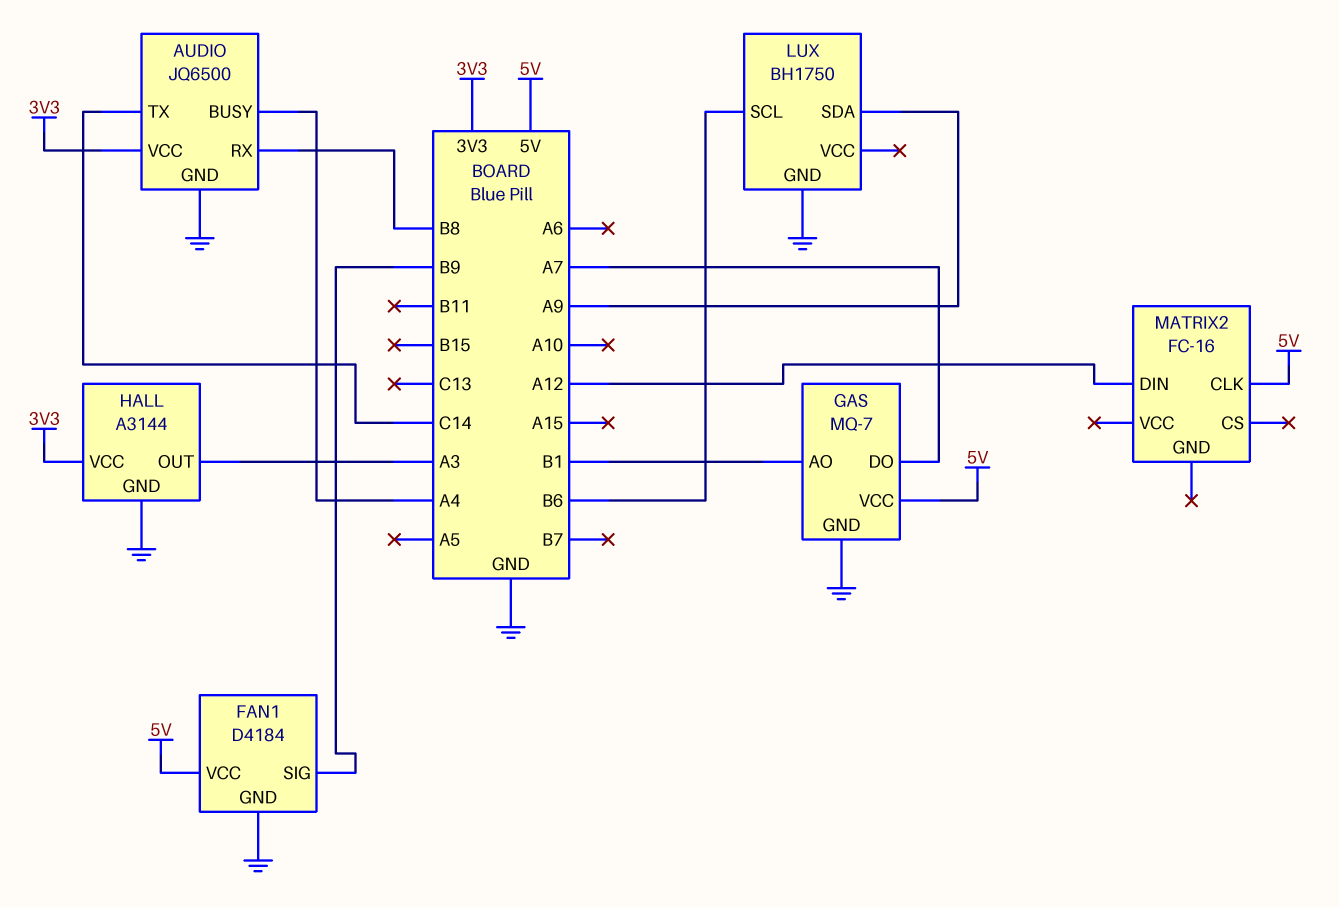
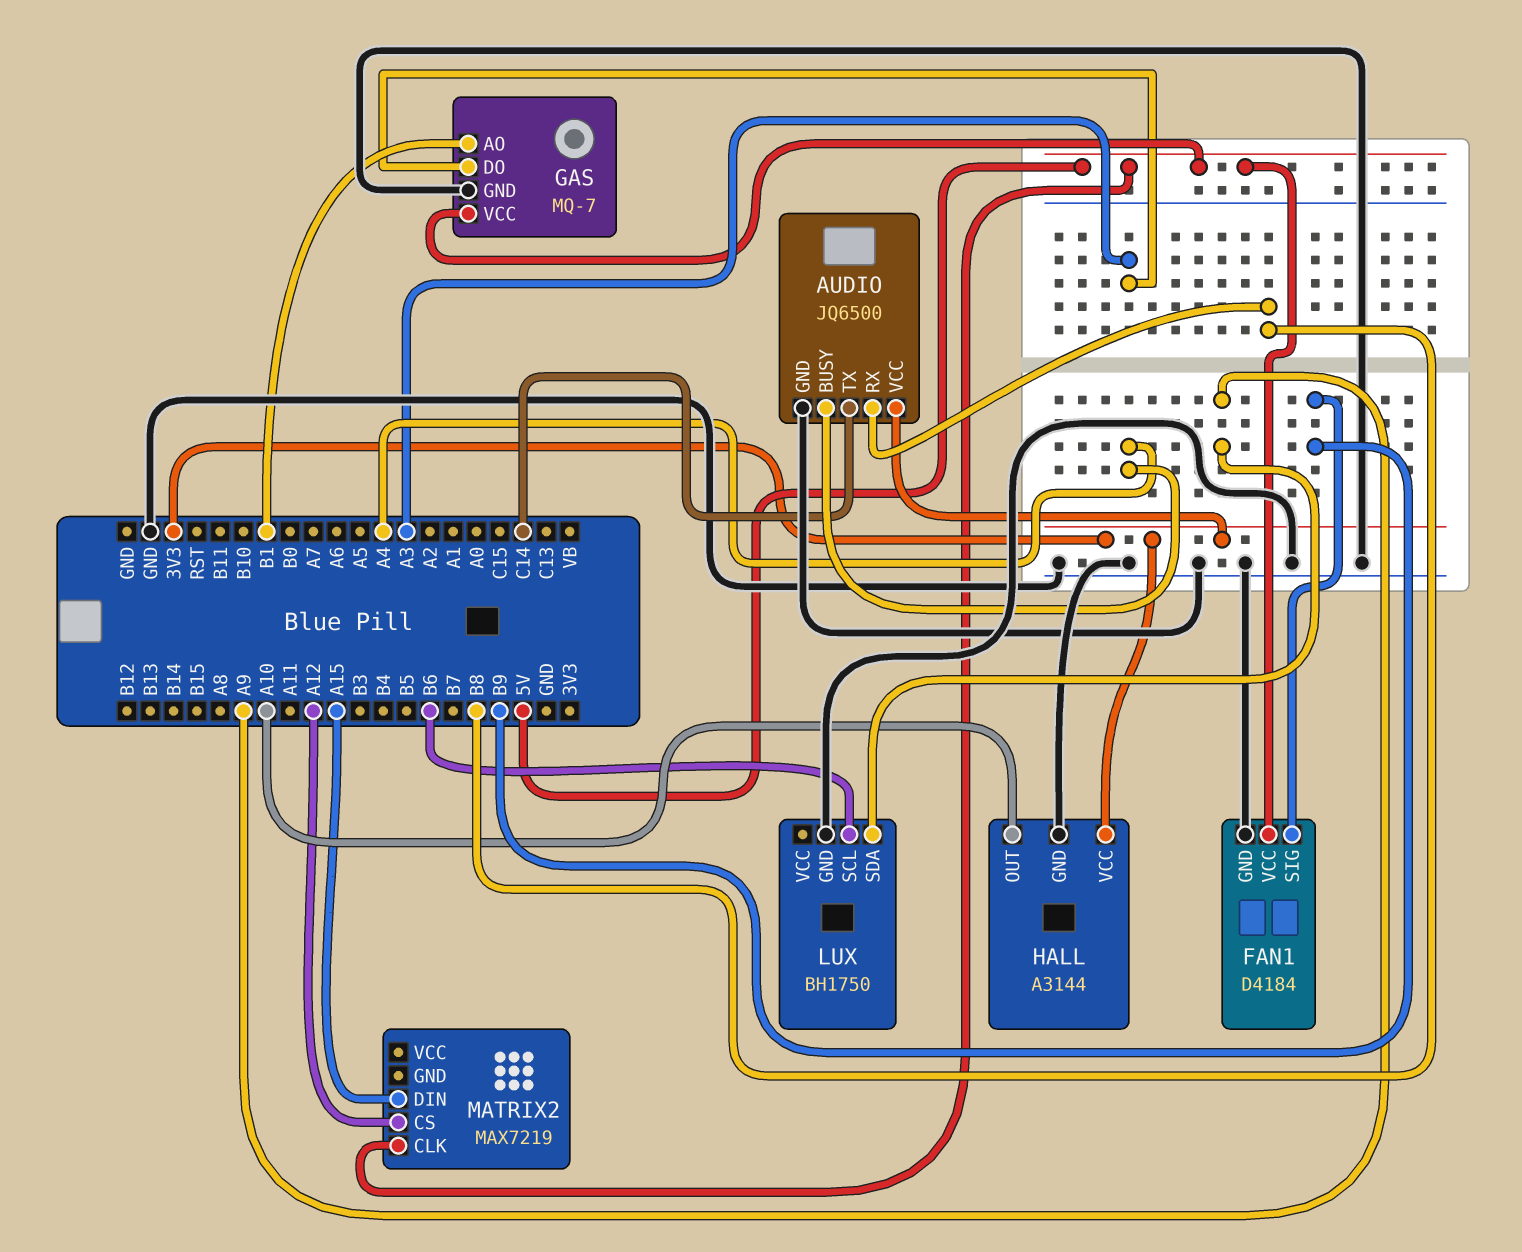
GAS pin DO: A7 -> A3
HALL pin OUT: A3 -> A10
MATRIX2: FC-16 -> MAX7219
MATRIX2 pin CS: none -> A12
MATRIX2 pin DIN: A12 -> A15

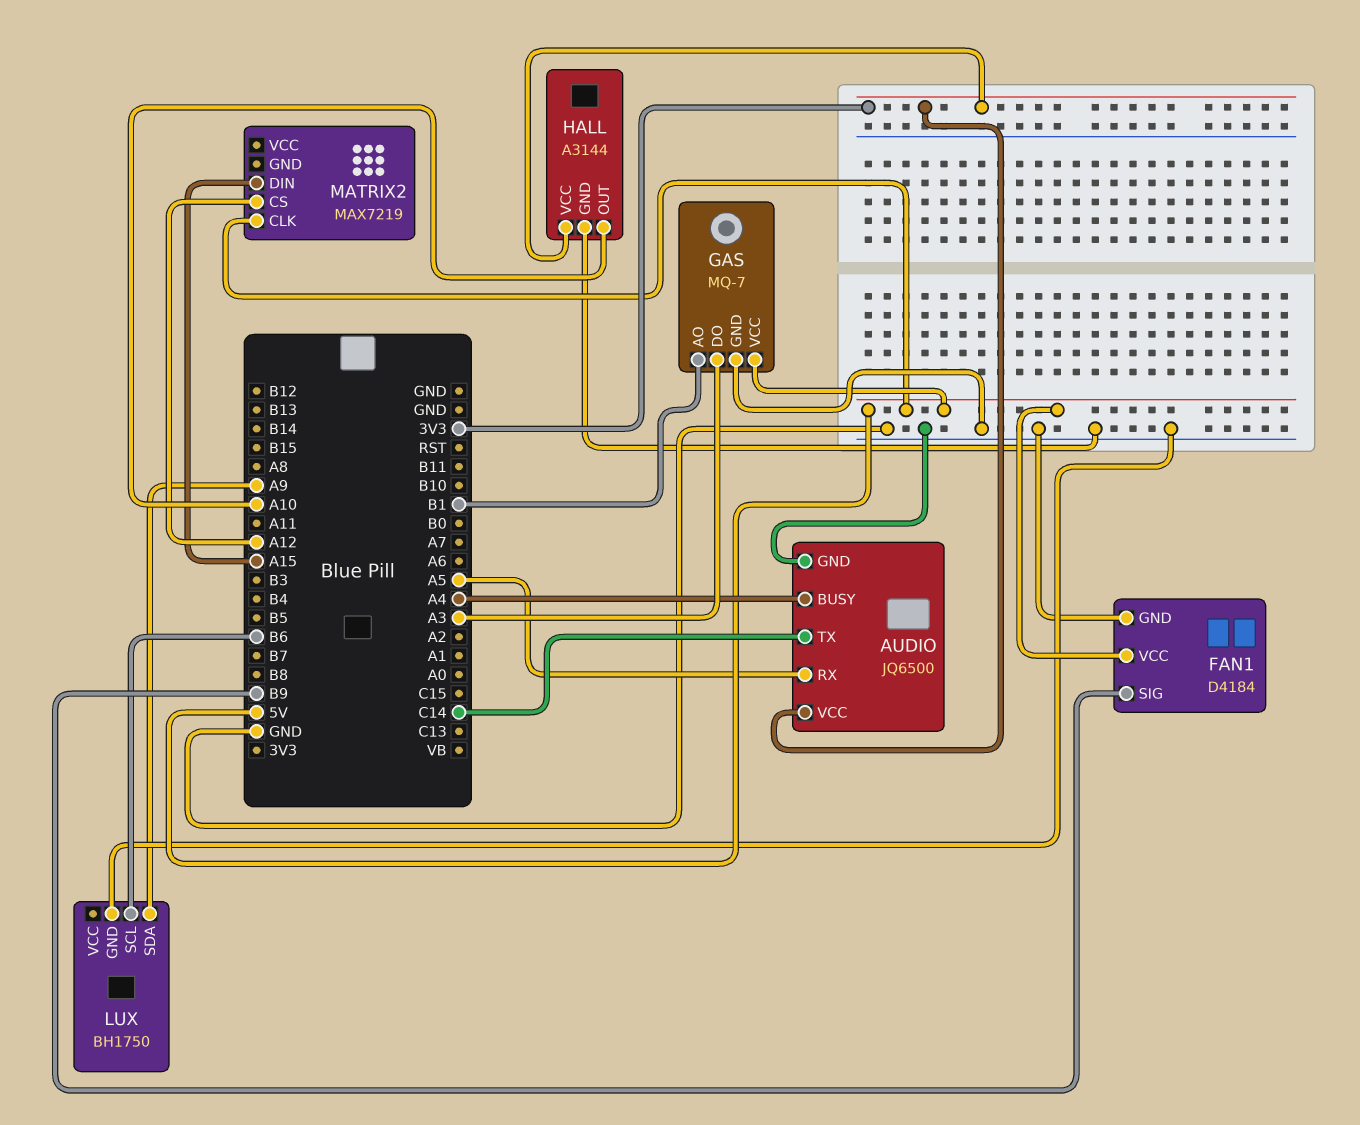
AUDIO pin RX: B8 -> A5

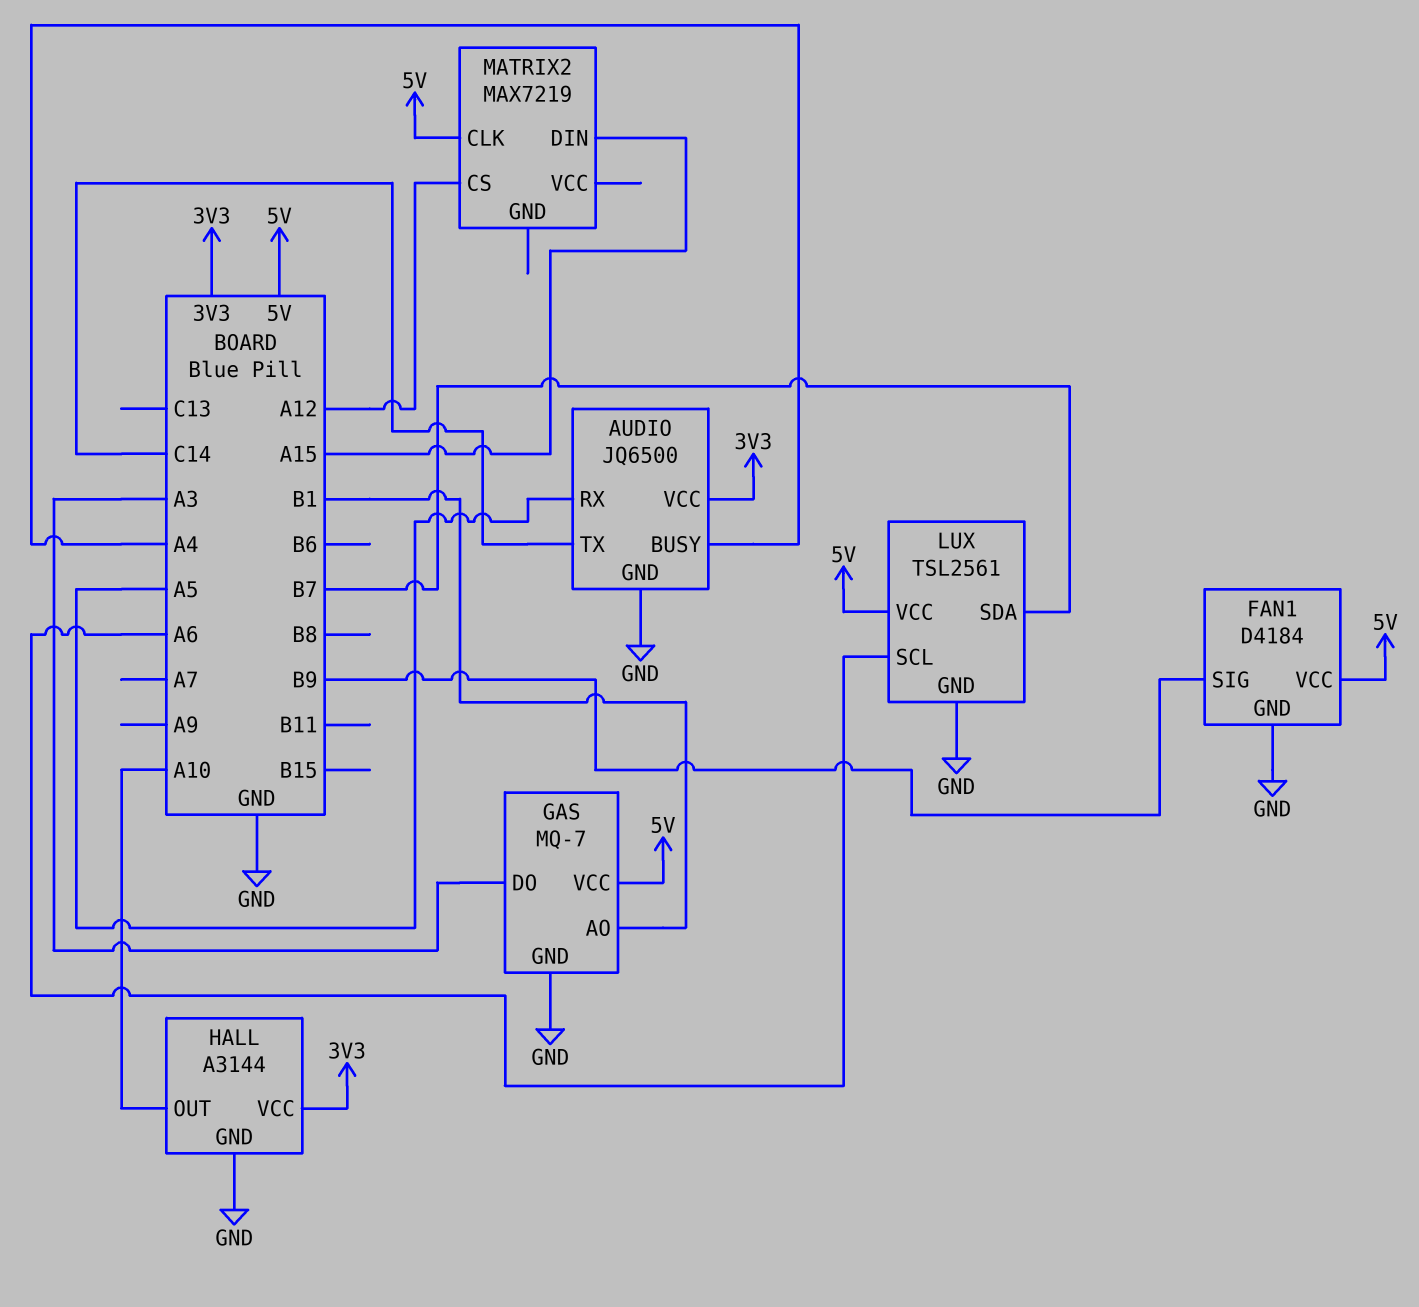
LUX: BH1750 -> TSL2561
LUX pin SCL: B6 -> A6
LUX pin SDA: A9 -> B7
LUX pin VCC: none -> 5V

